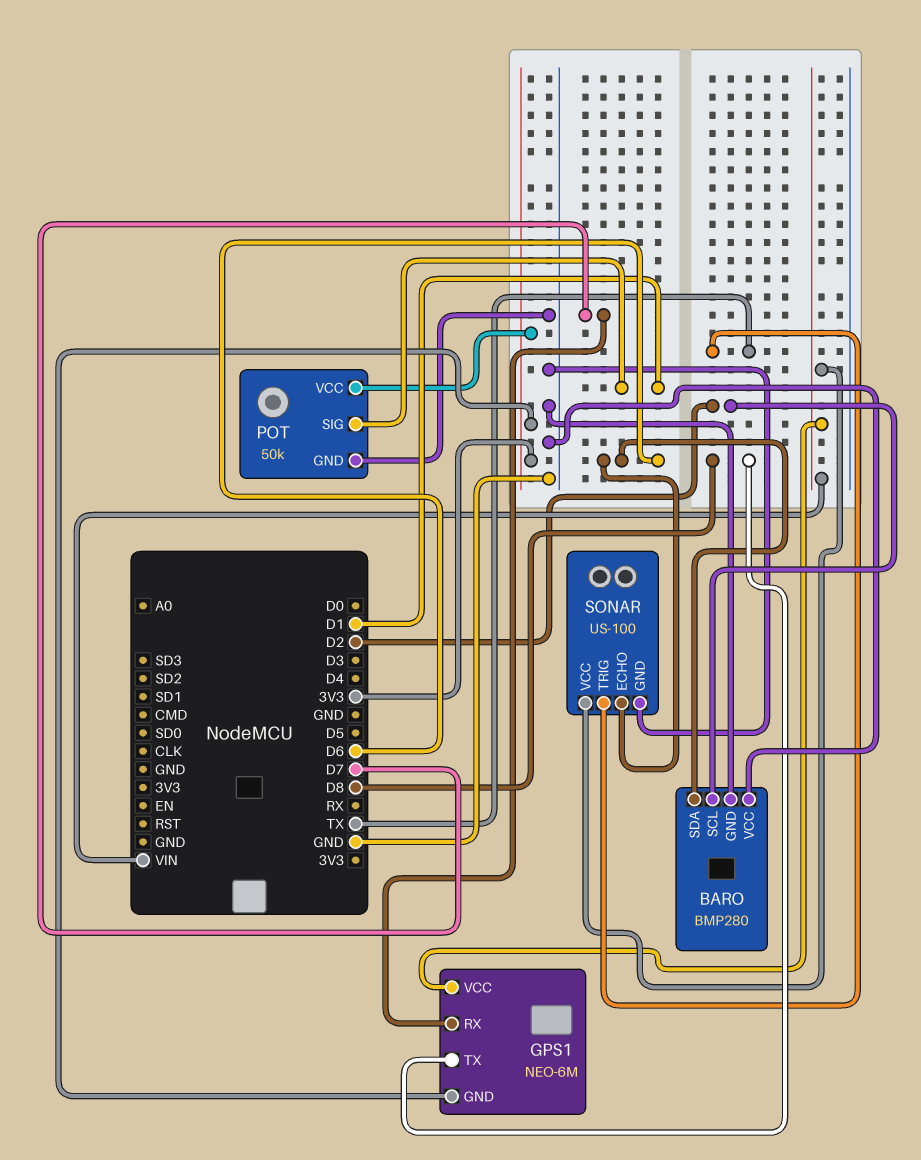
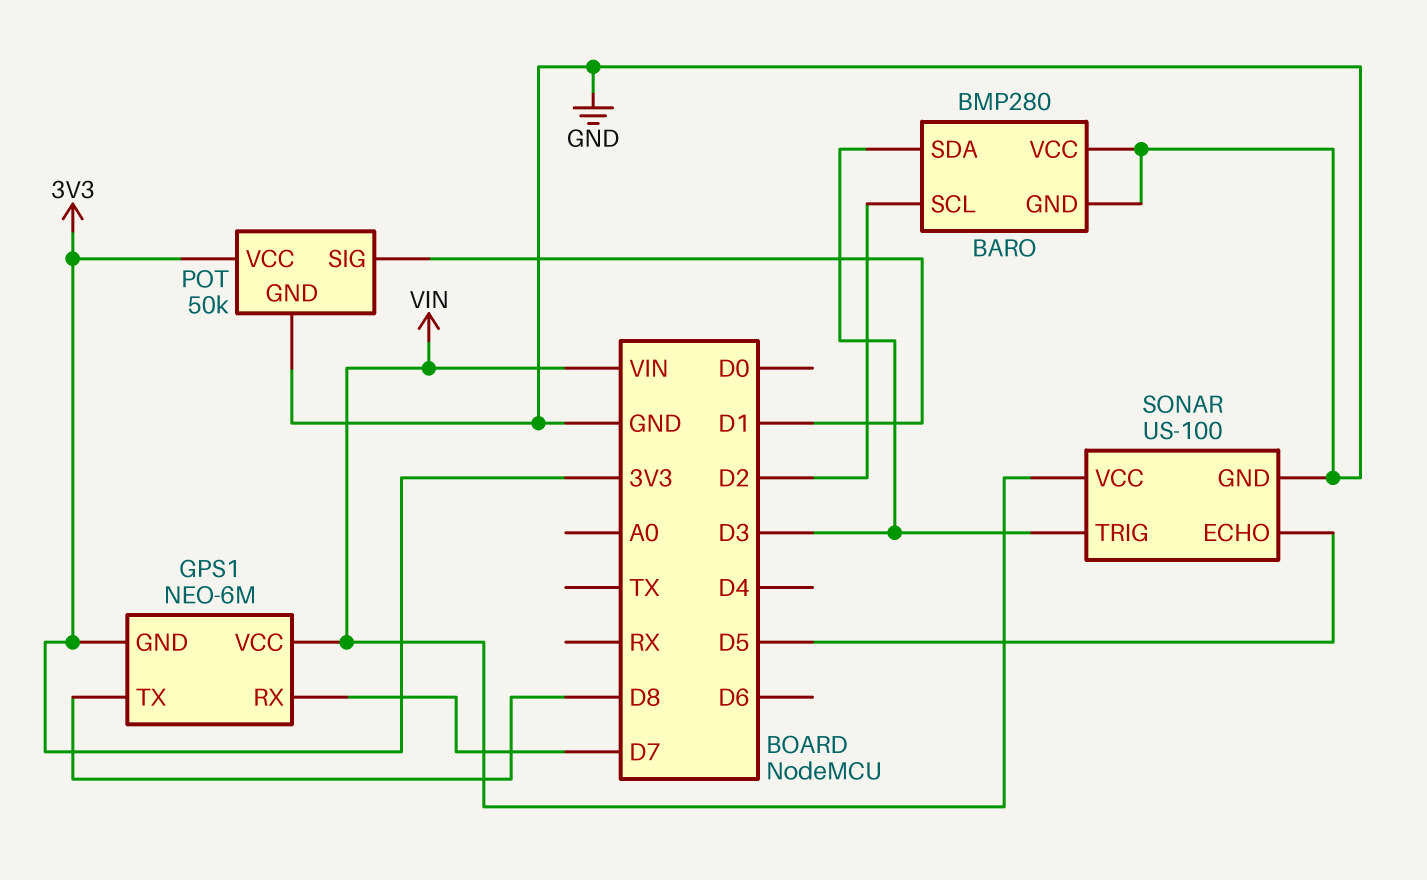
BARO pin SDA: D6 -> D3
SONAR pin ECHO: D6 -> D5
SONAR pin TRIG: TX -> D3

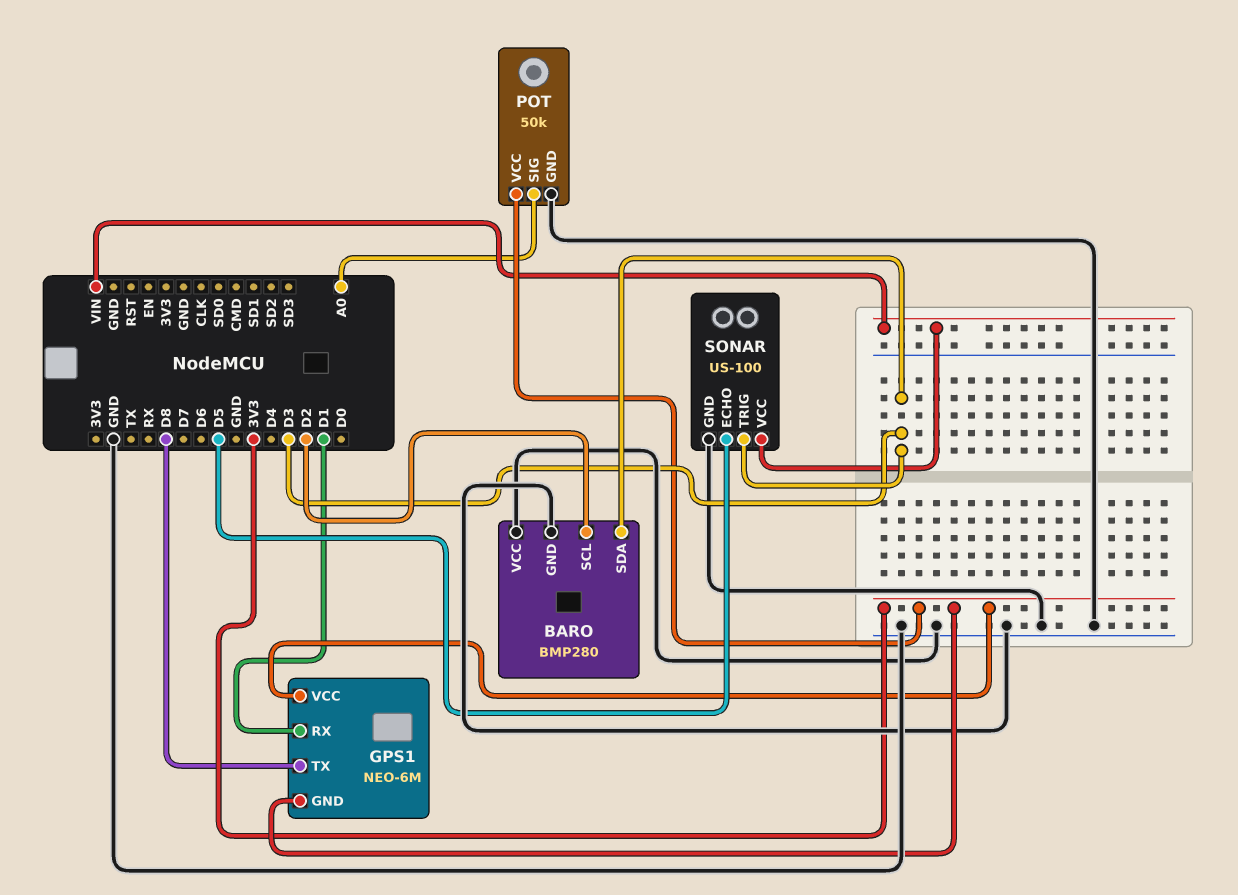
GPS1 pin RX: D7 -> D1
GPS1 pin VCC: VIN -> 3V3
POT pin SIG: D1 -> A0

